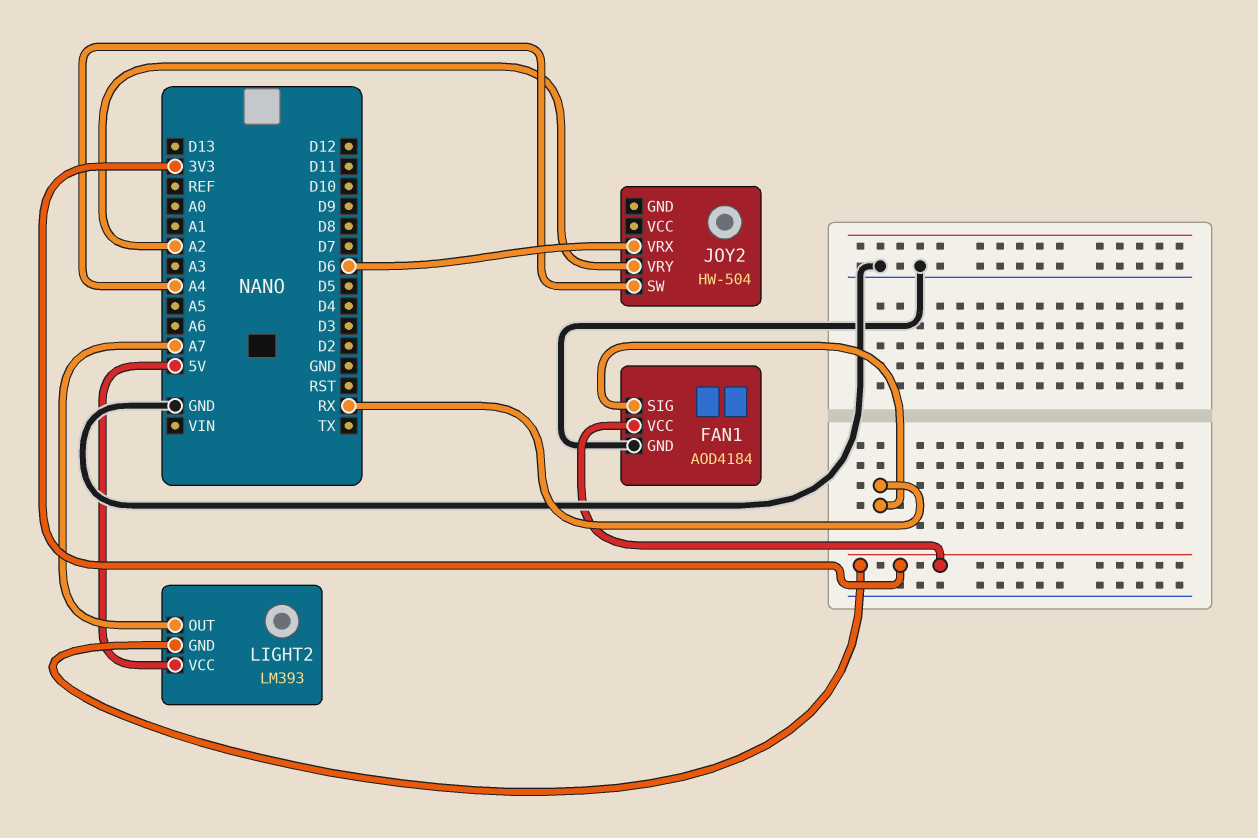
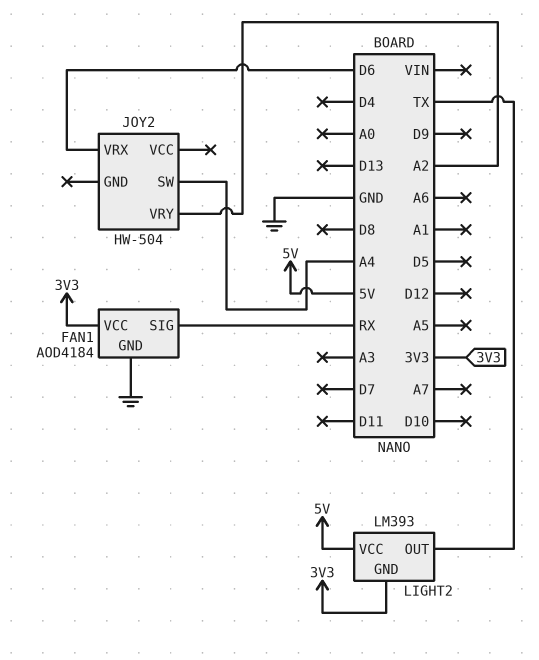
LIGHT2 pin OUT: A7 -> TX

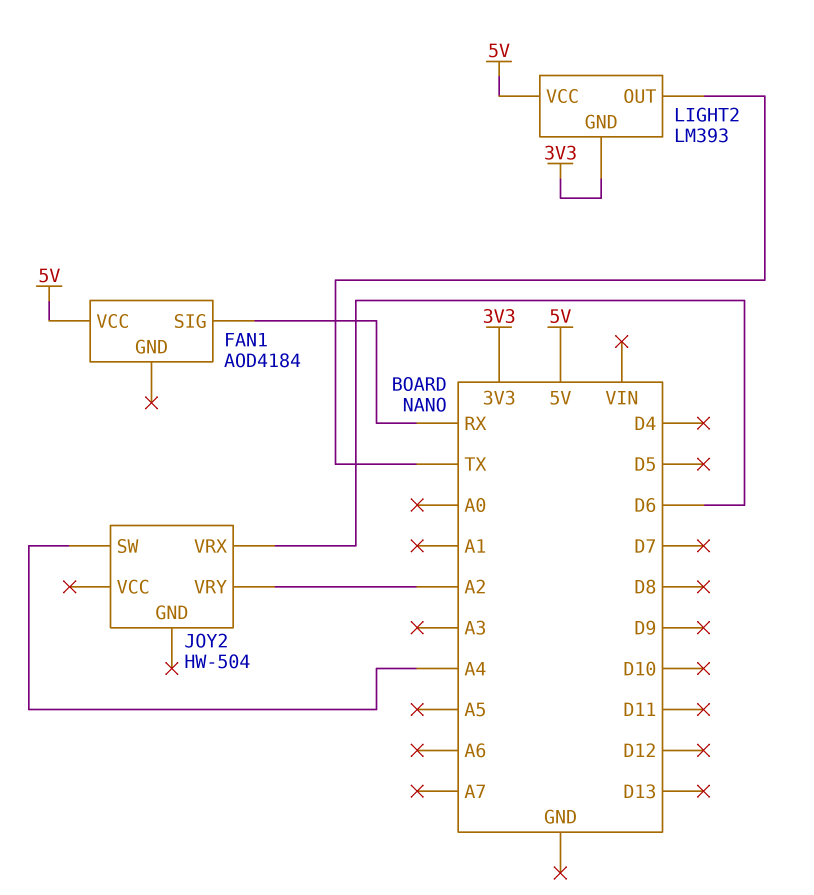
FAN1 pin GND: GND -> none
FAN1 pin VCC: 3V3 -> 5V

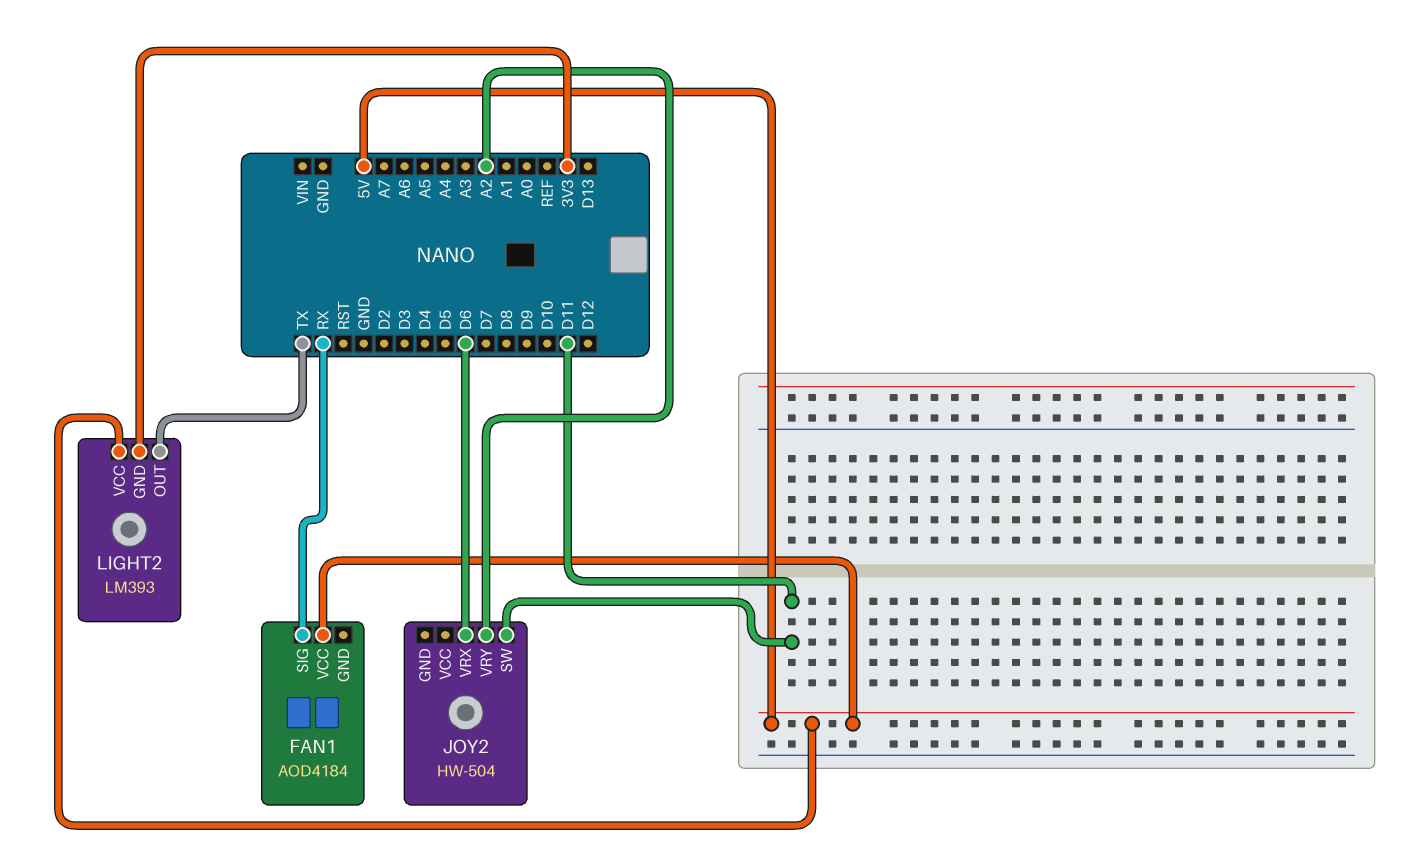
JOY2 pin SW: A4 -> D11

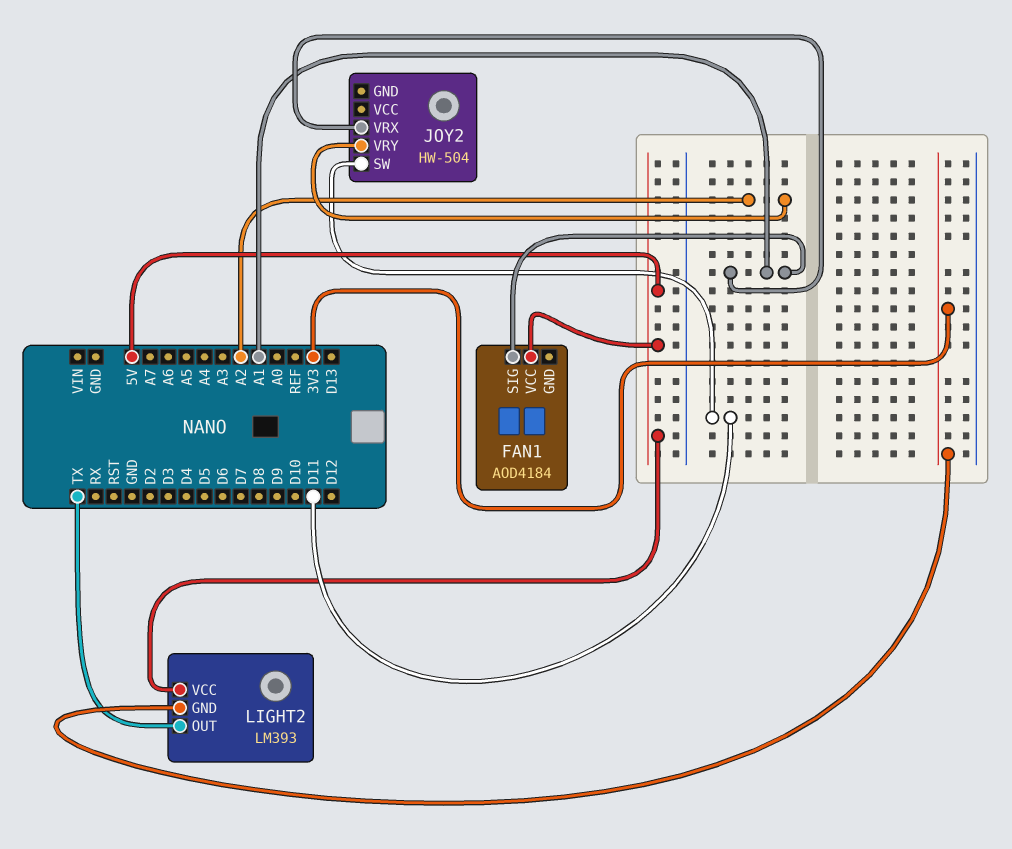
FAN1 pin SIG: RX -> A1
JOY2 pin VRX: D6 -> A1

